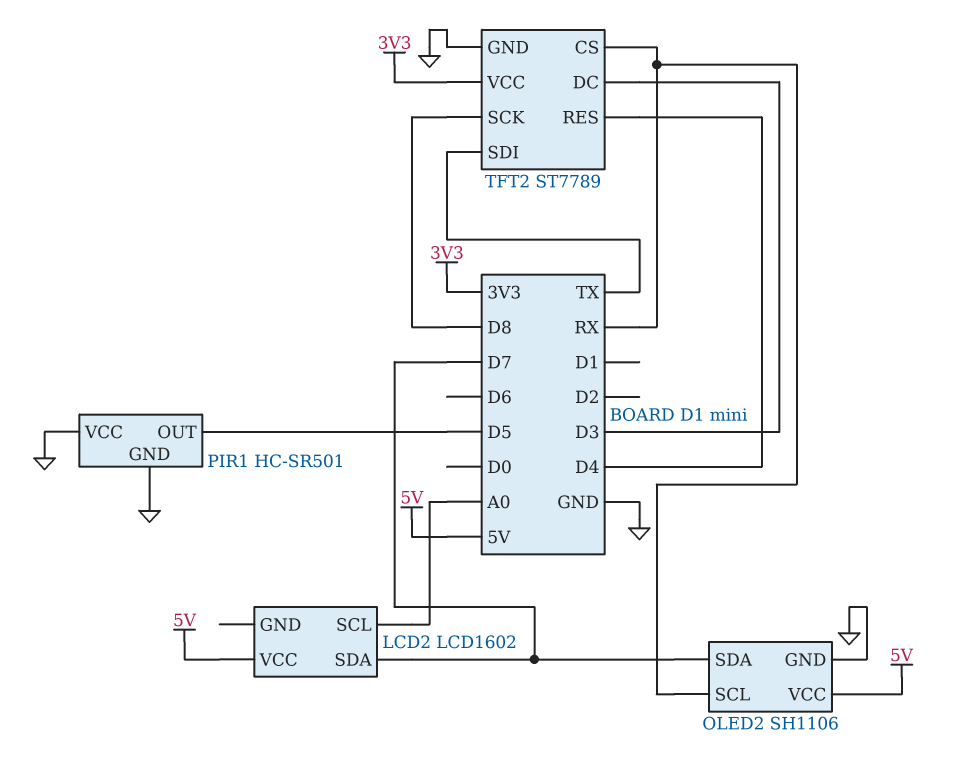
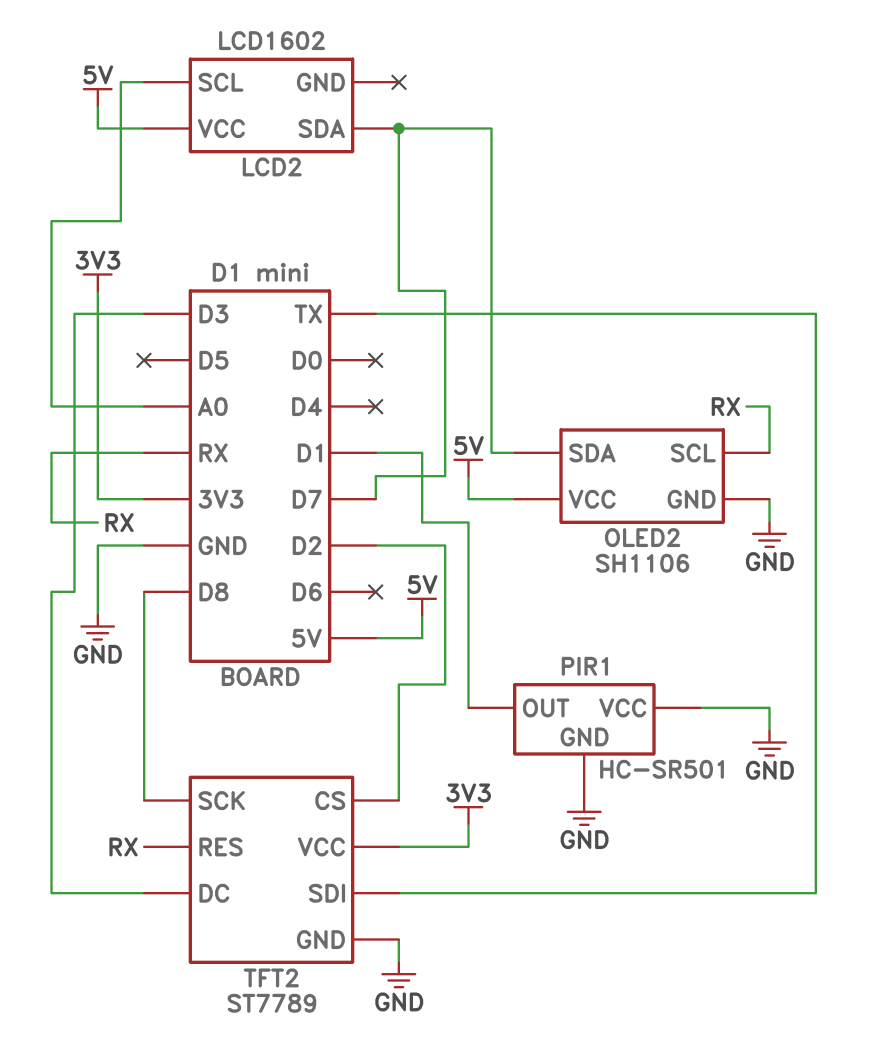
PIR1 pin OUT: D5 -> D1
TFT2 pin CS: RX -> D2
TFT2 pin RES: D4 -> RX

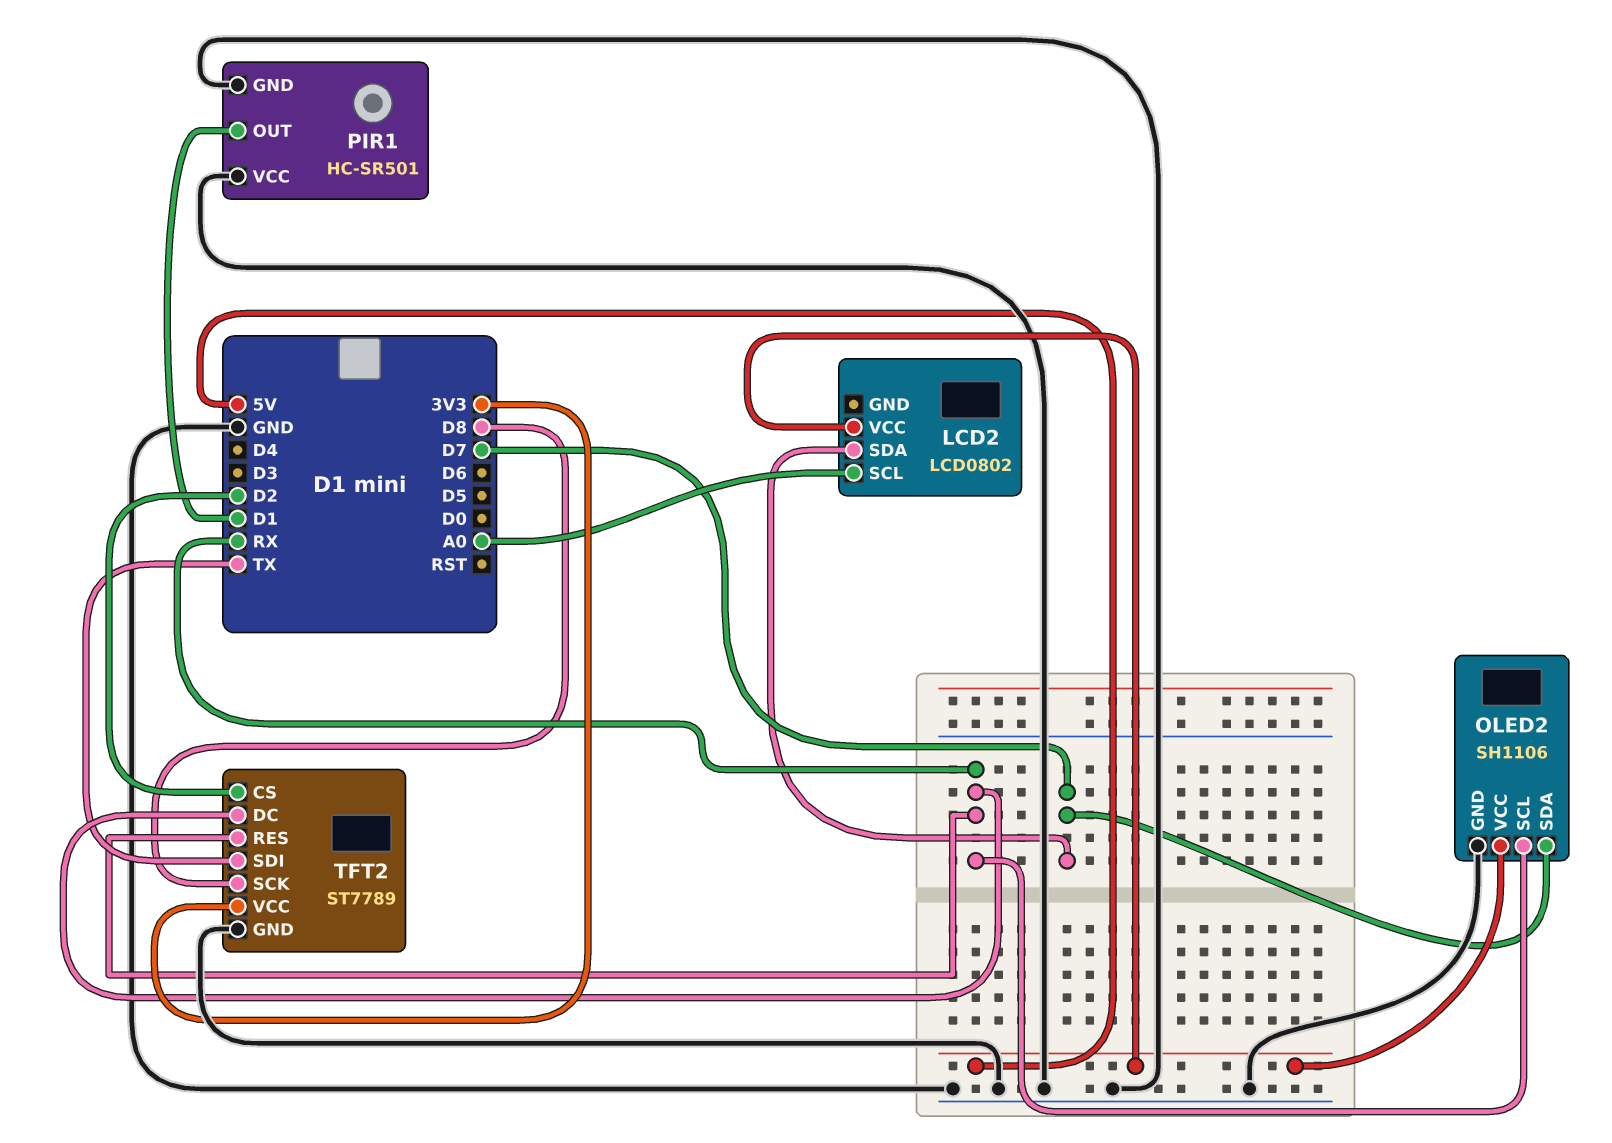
LCD2: LCD1602 -> LCD0802
TFT2 pin DC: D3 -> RX

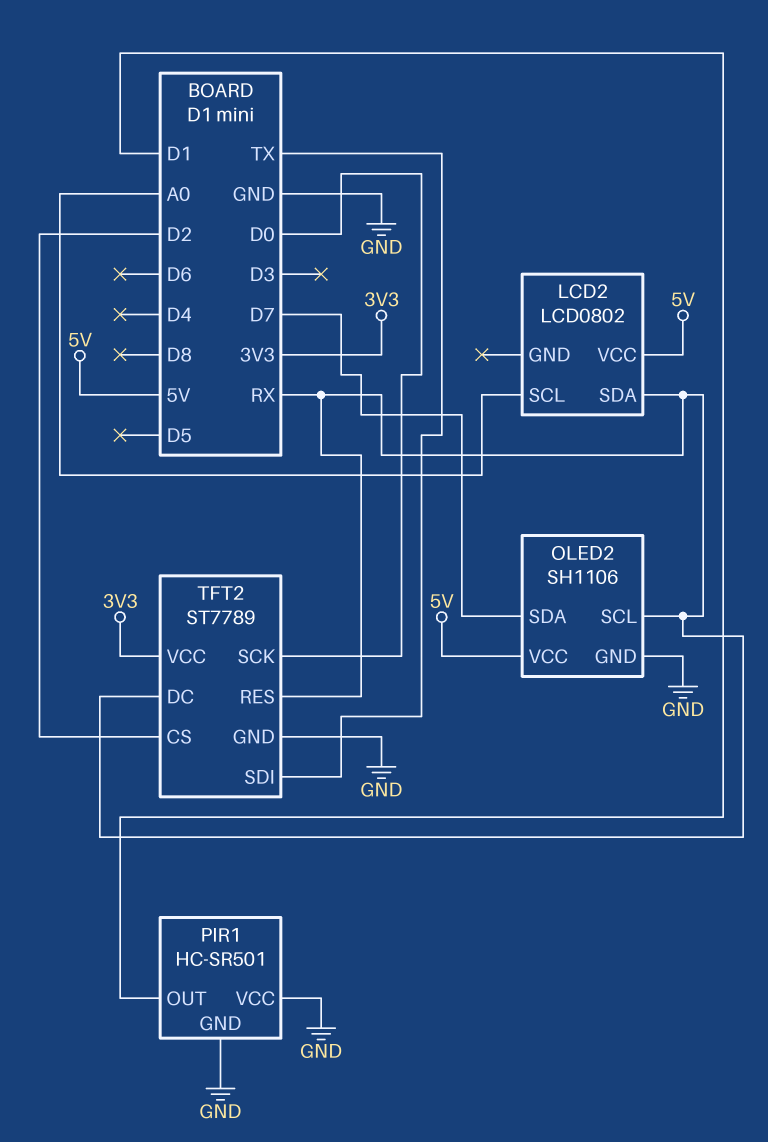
LCD2 pin SDA: D7 -> RX
TFT2 pin SCK: D8 -> D0

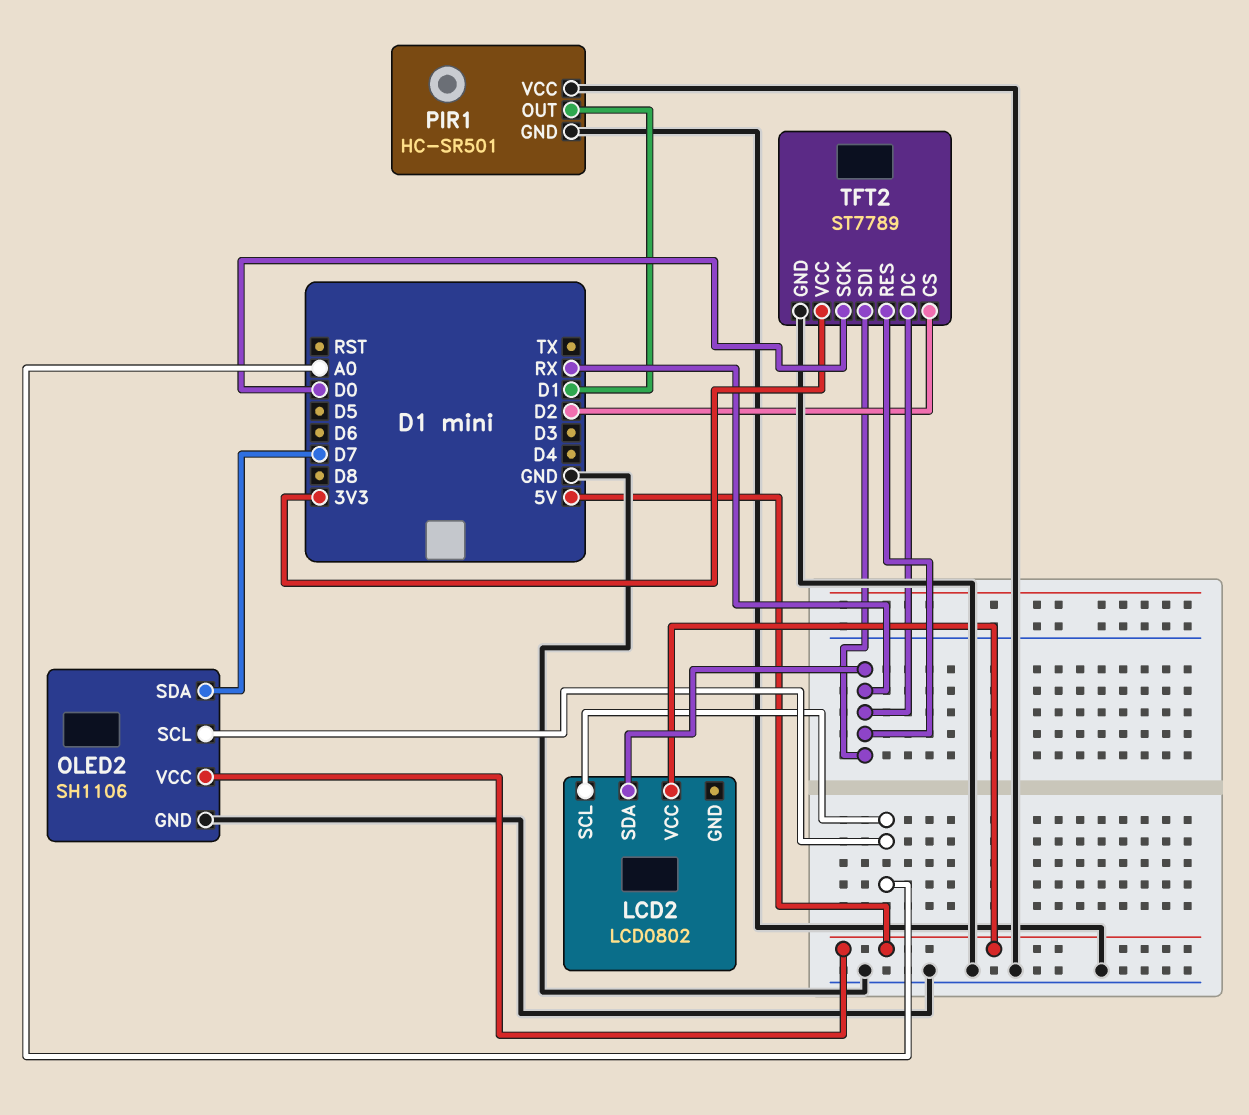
OLED2 pin SCL: RX -> A0
TFT2 pin SDI: TX -> RX

